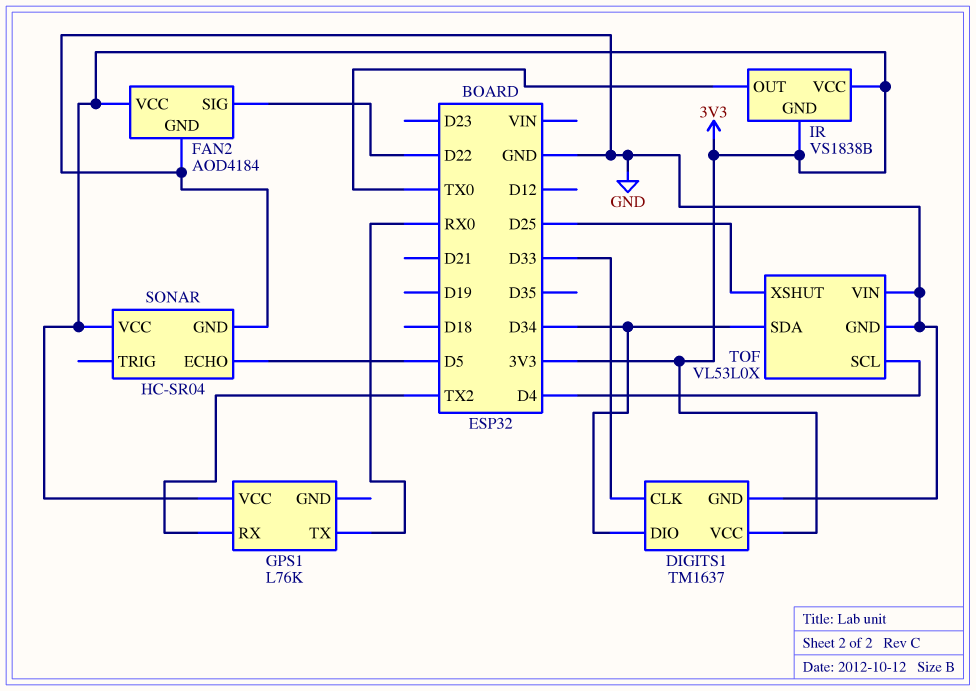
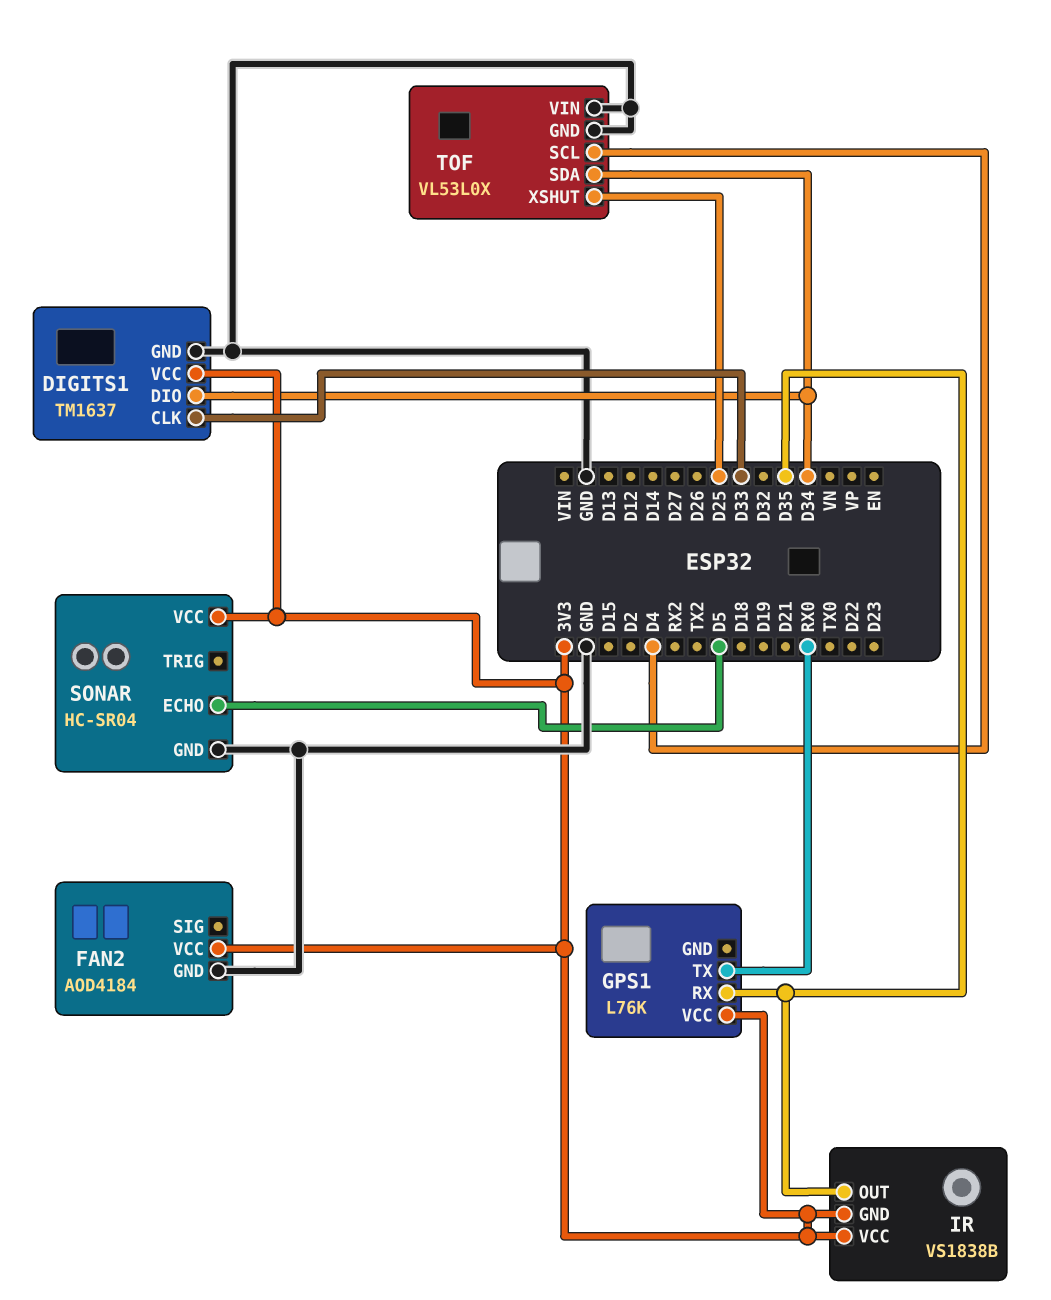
FAN2 pin SIG: D22 -> none
GPS1 pin RX: TX2 -> D35
IR pin OUT: TX0 -> D35

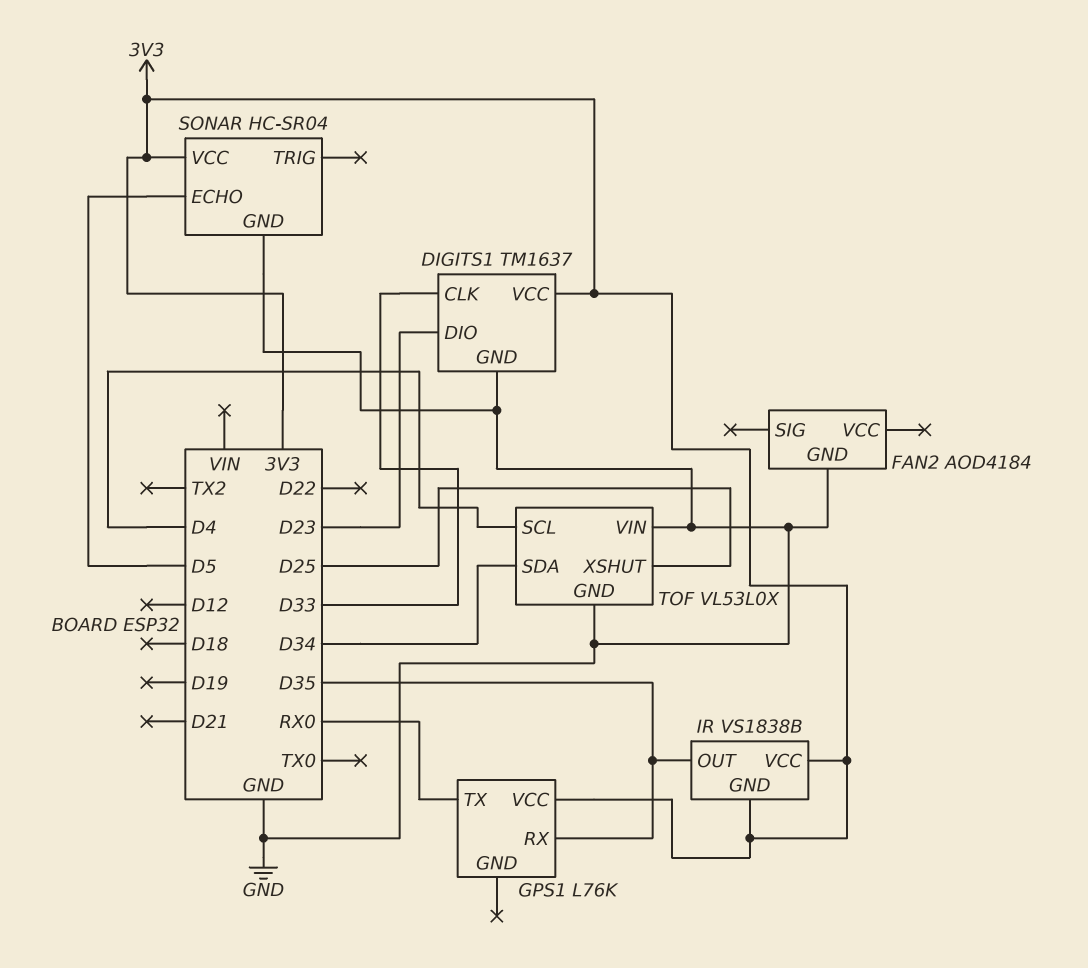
DIGITS1 pin DIO: D34 -> D23
FAN2 pin VCC: 3V3 -> none

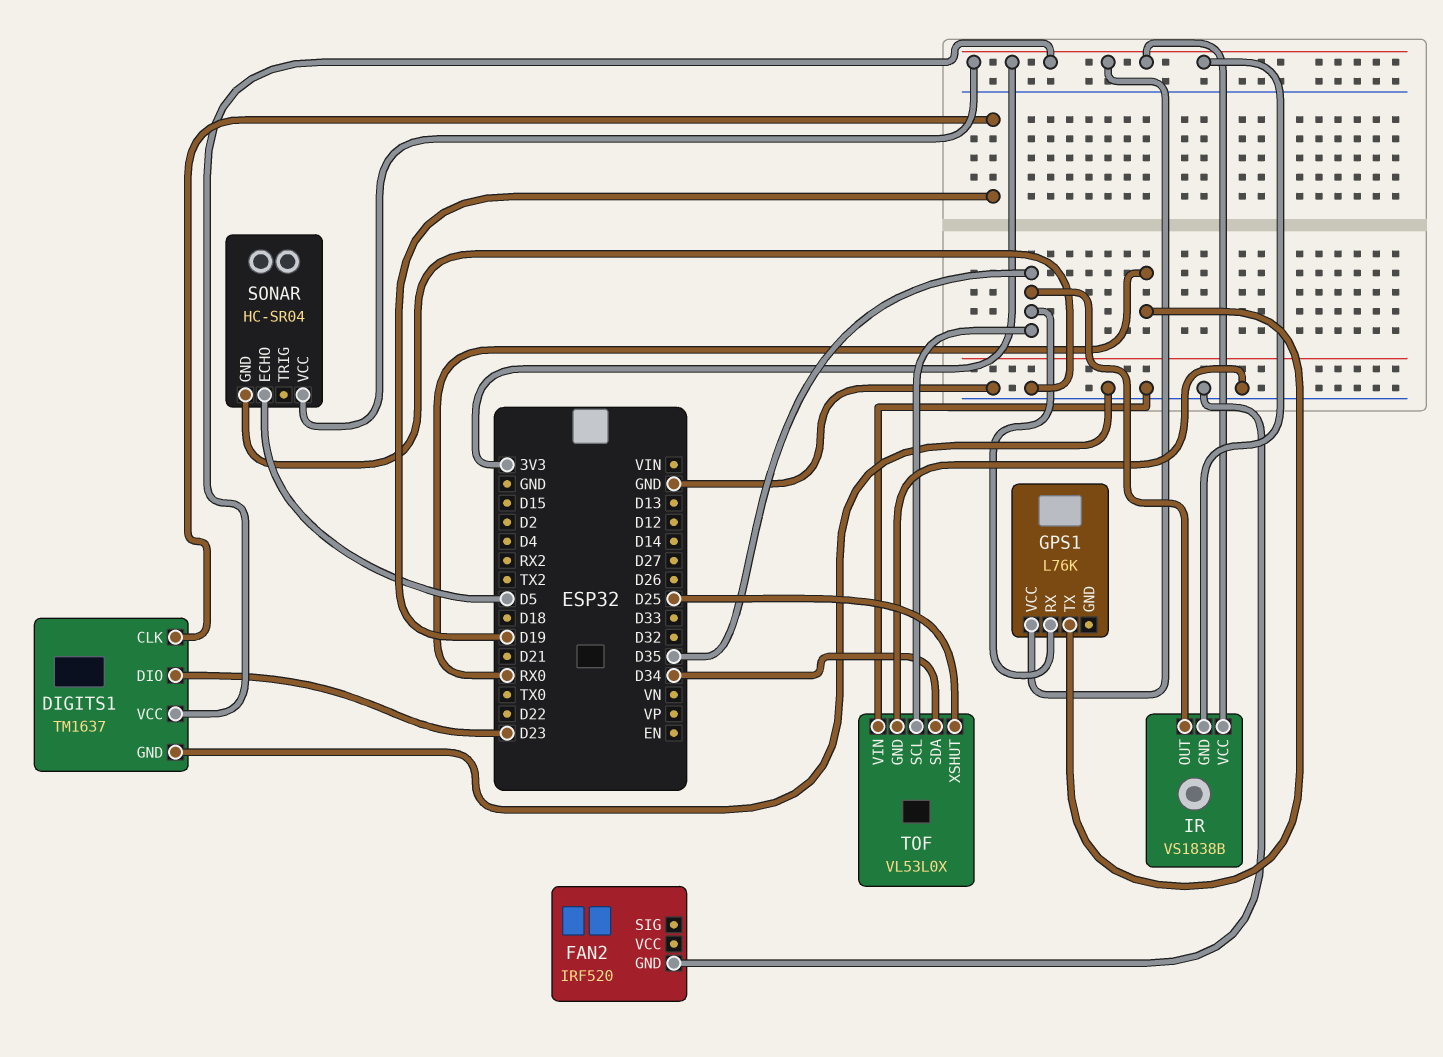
DIGITS1 pin CLK: D33 -> D19
FAN2: AOD4184 -> IRF520
TOF pin SCL: D4 -> D35

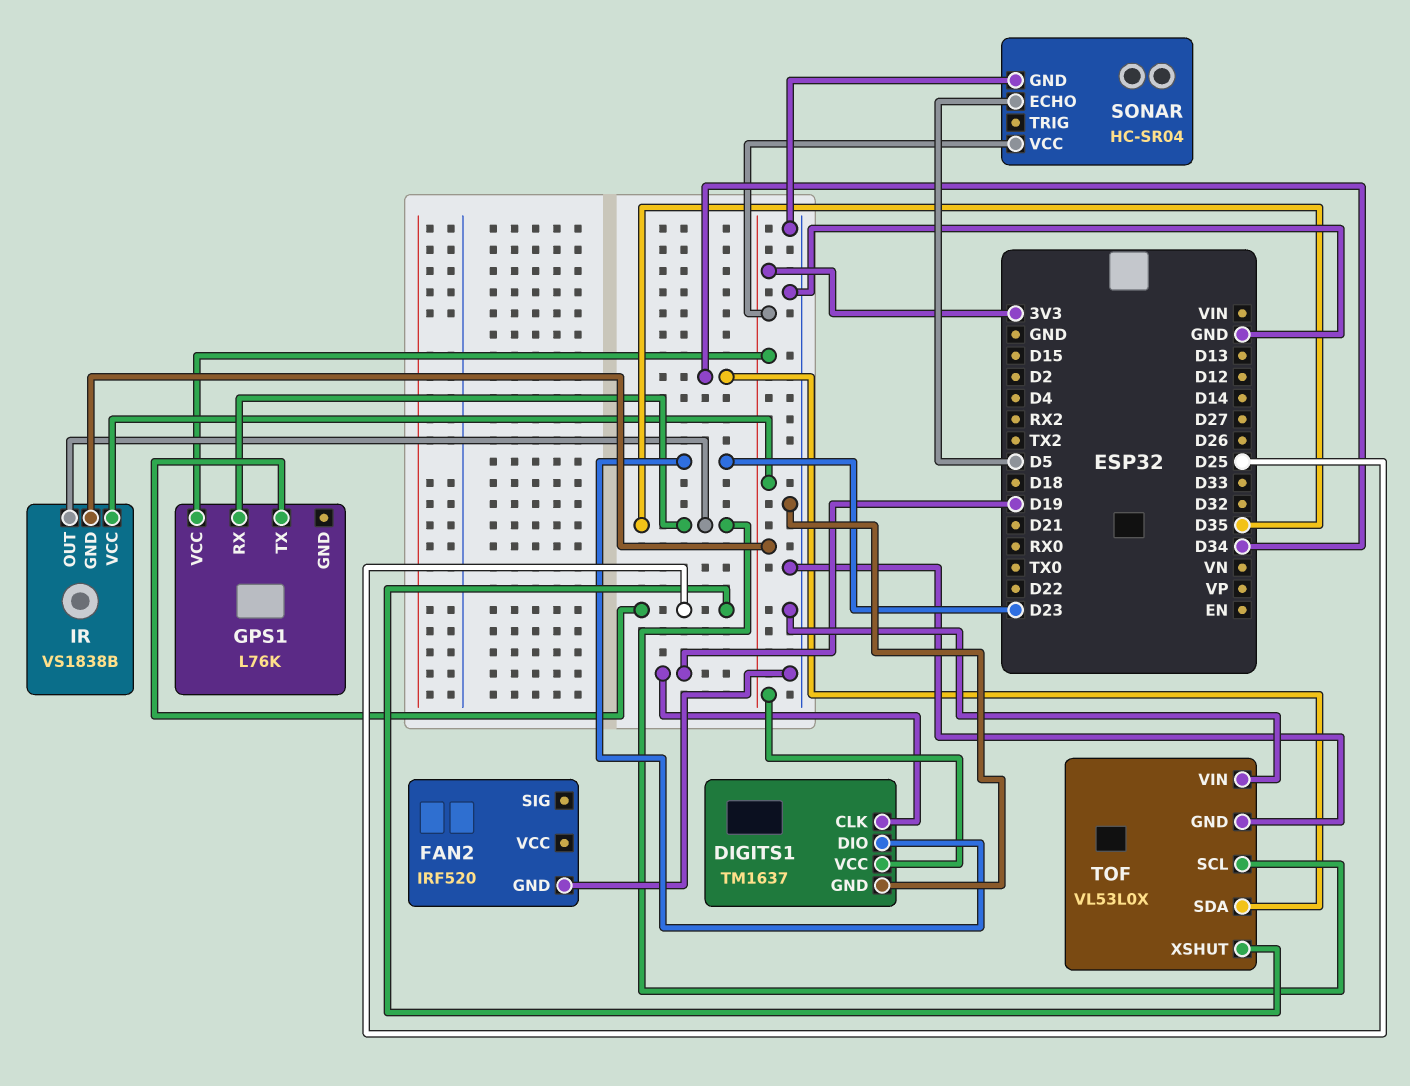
GPS1 pin TX: RX0 -> D25

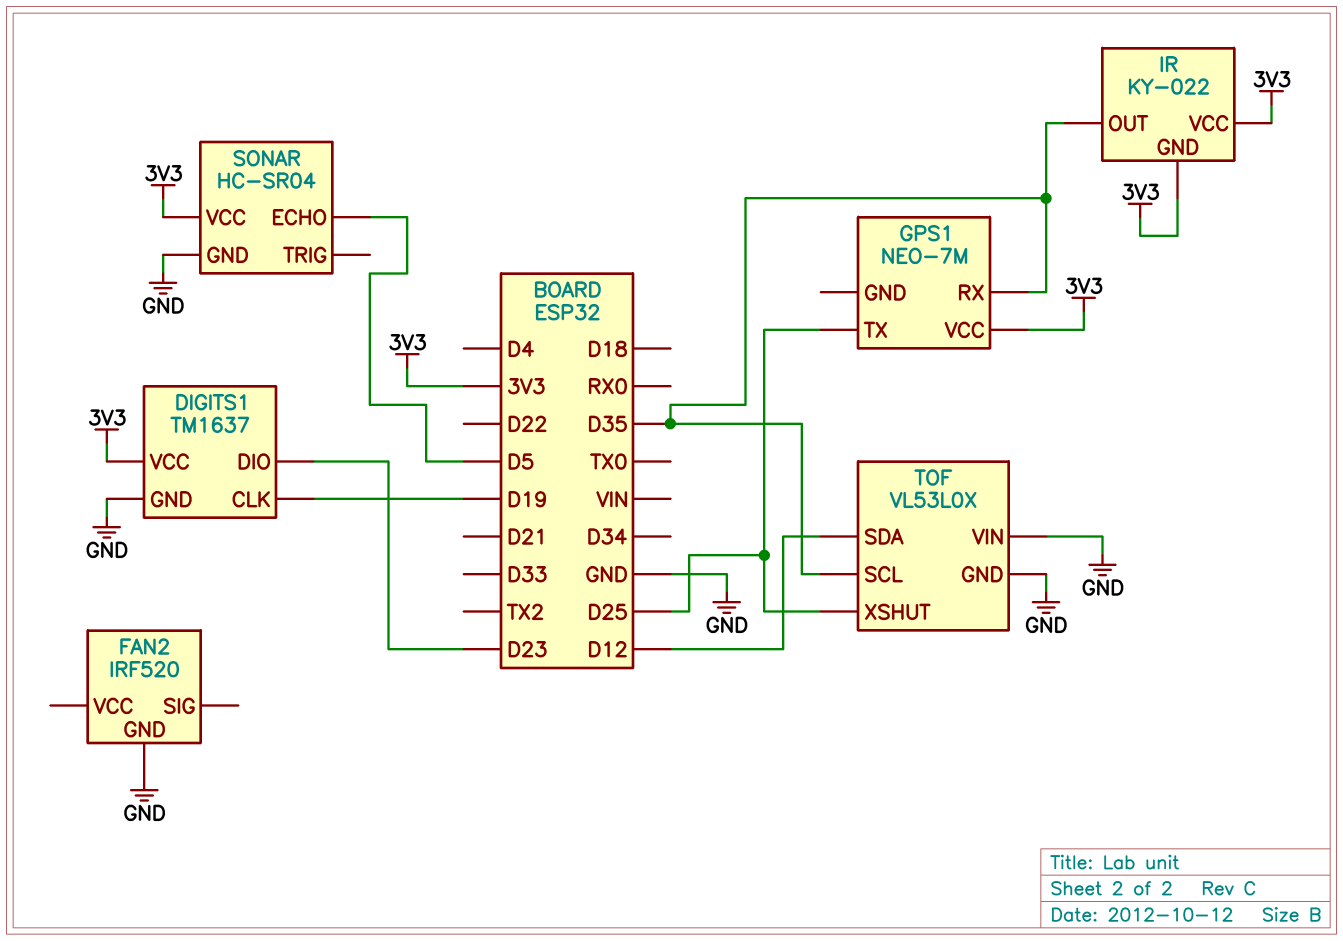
GPS1: L76K -> NEO-7M
IR: VS1838B -> KY-022
TOF pin SDA: D34 -> D12

